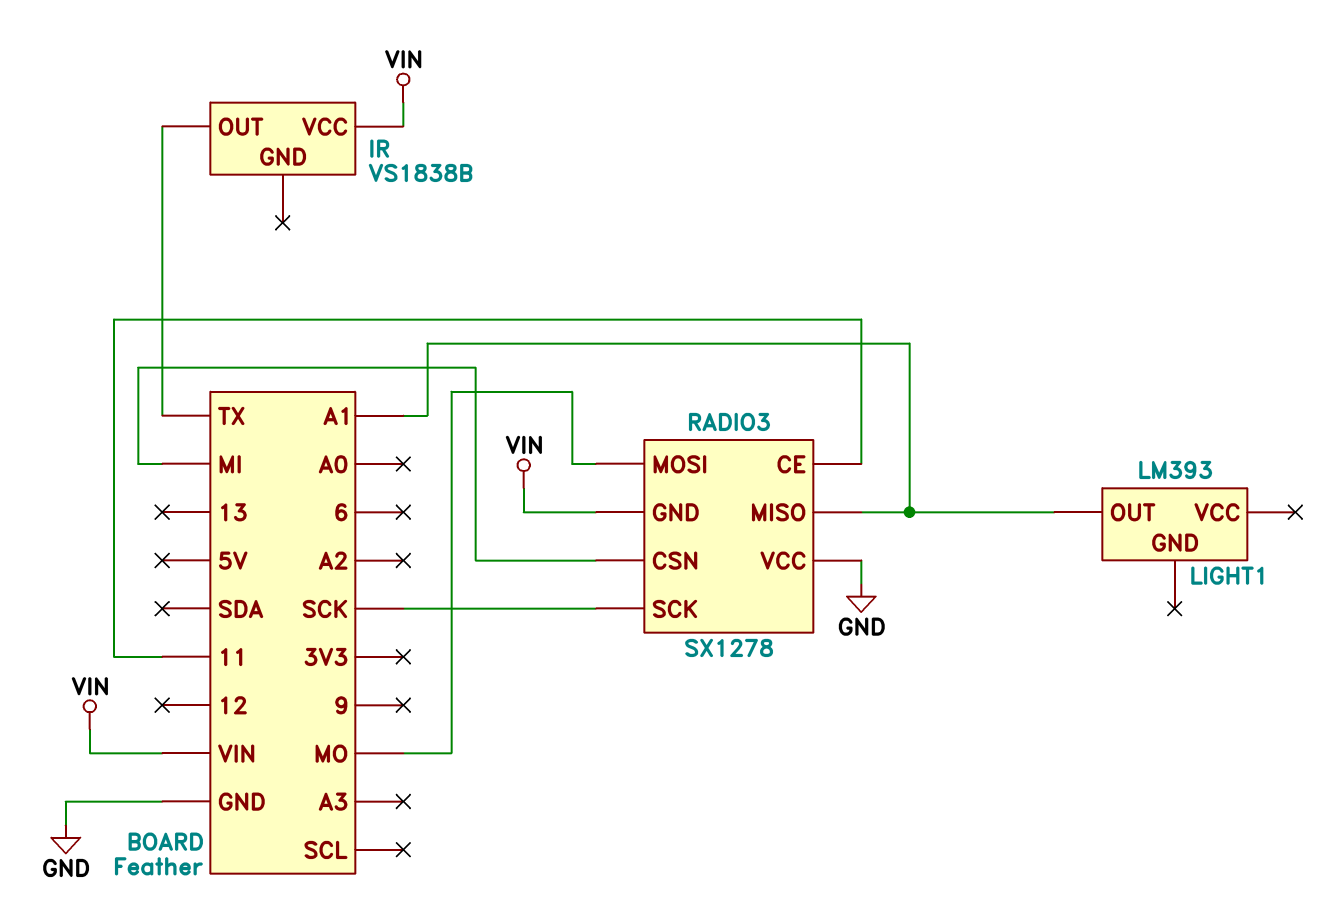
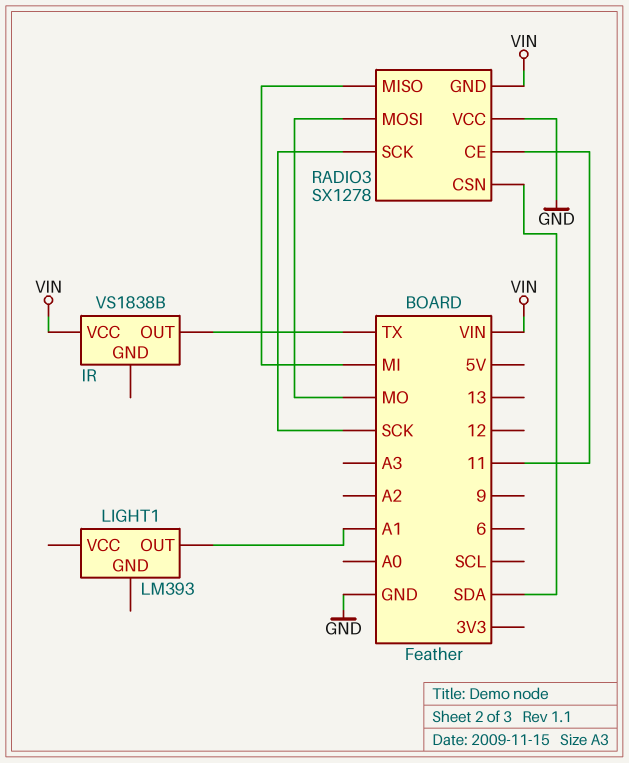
RADIO3 pin CSN: MI -> SDA
RADIO3 pin MISO: A1 -> MI

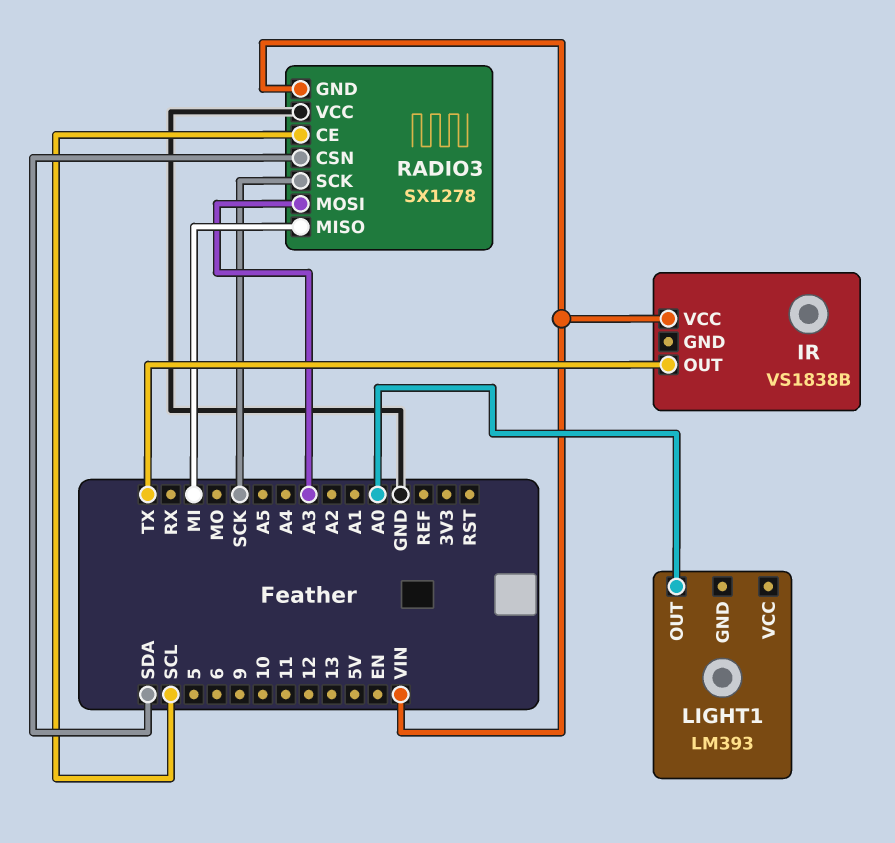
LIGHT1 pin OUT: A1 -> A0
RADIO3 pin CE: 11 -> SCL
RADIO3 pin MOSI: MO -> A3

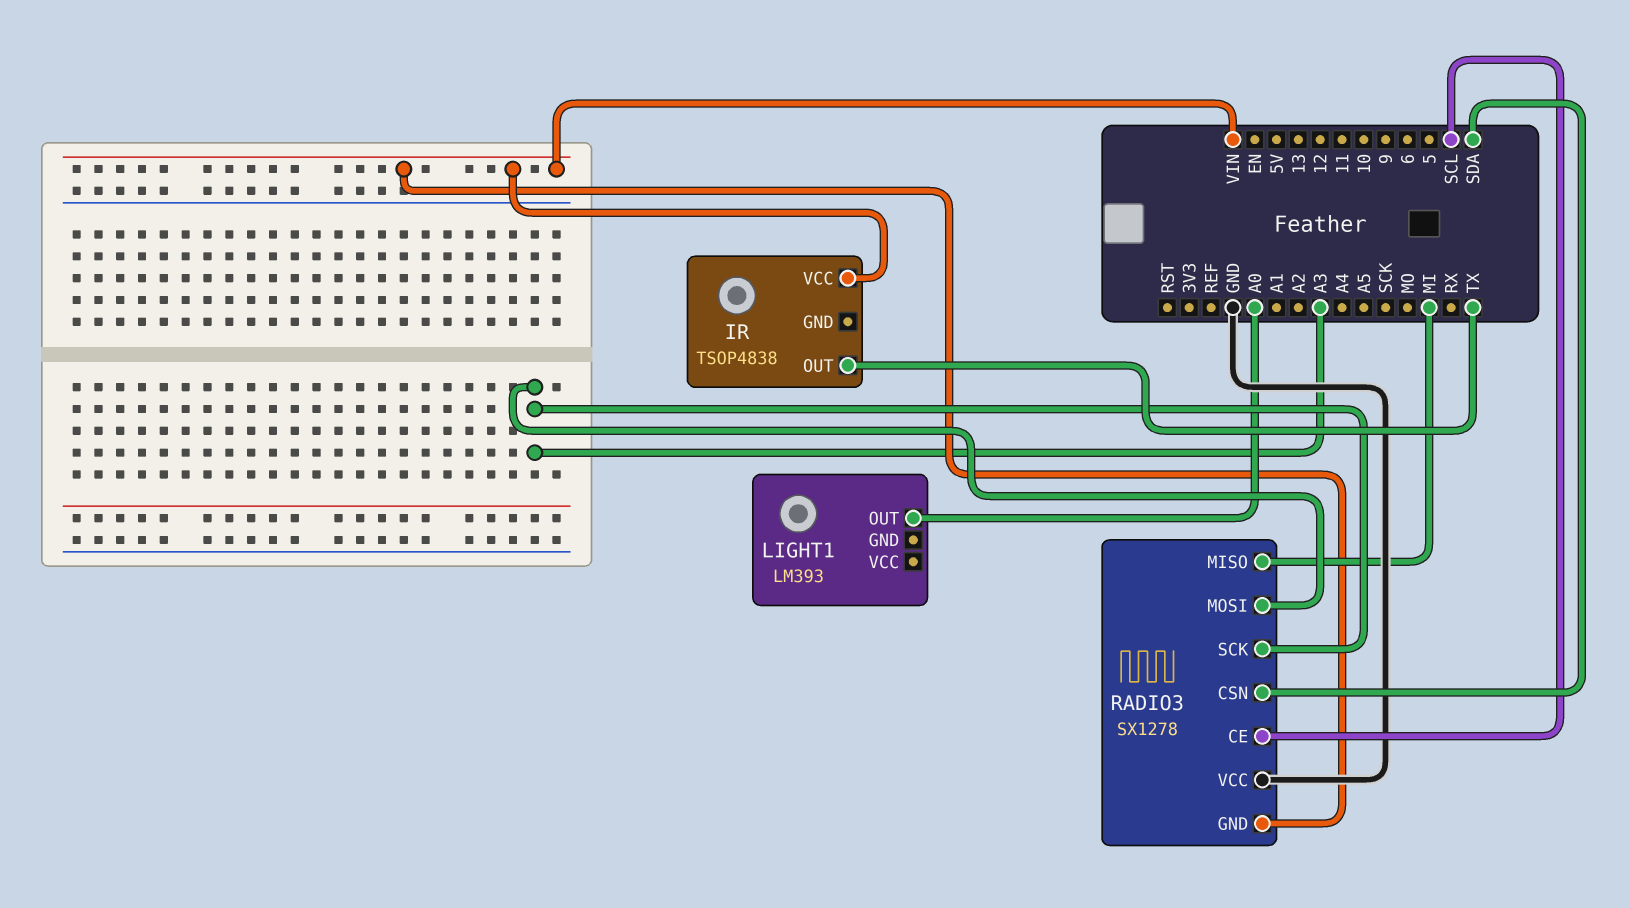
IR: VS1838B -> TSOP4838
RADIO3 pin SCK: SCK -> A3

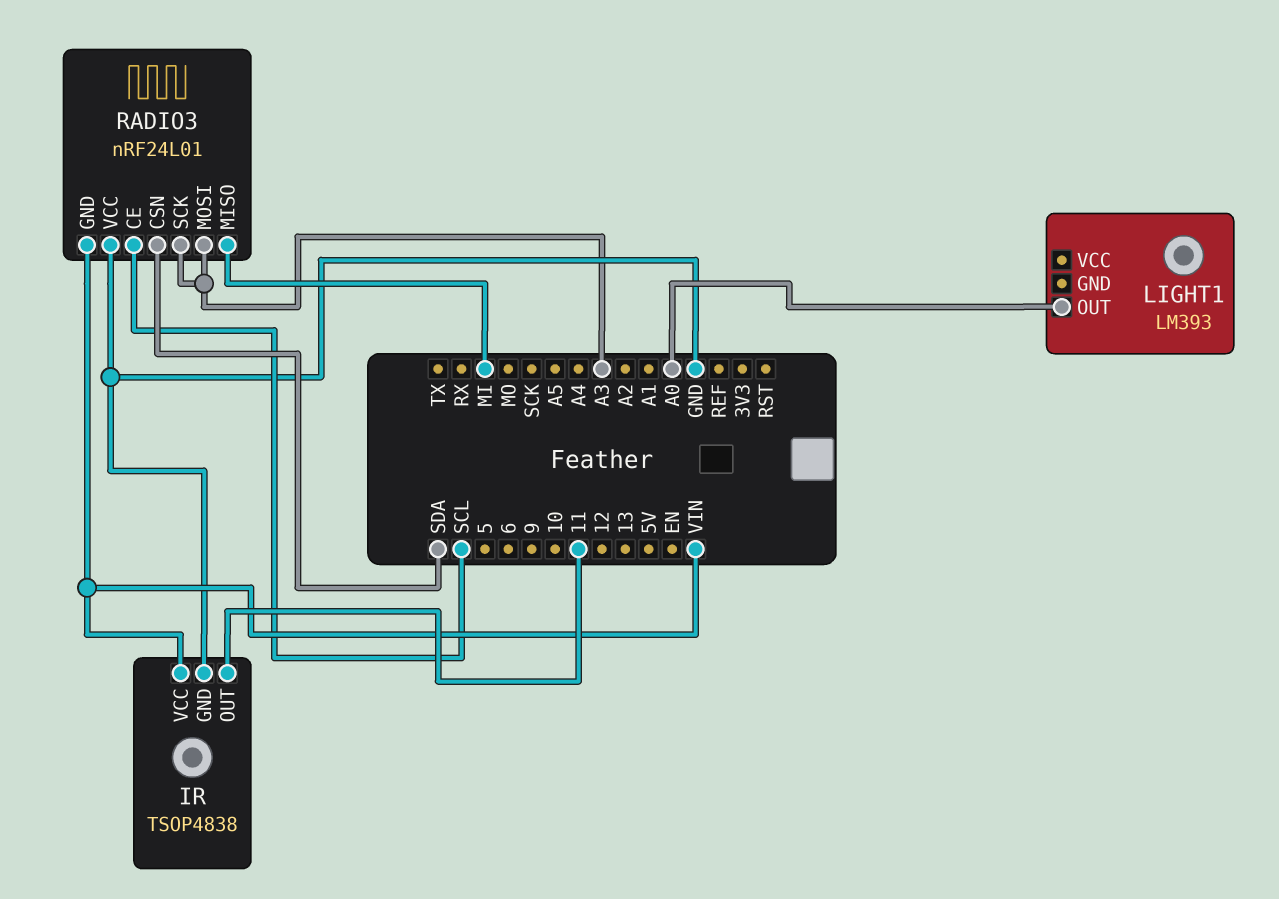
IR pin GND: none -> GND
IR pin OUT: TX -> 11
RADIO3: SX1278 -> nRF24L01

